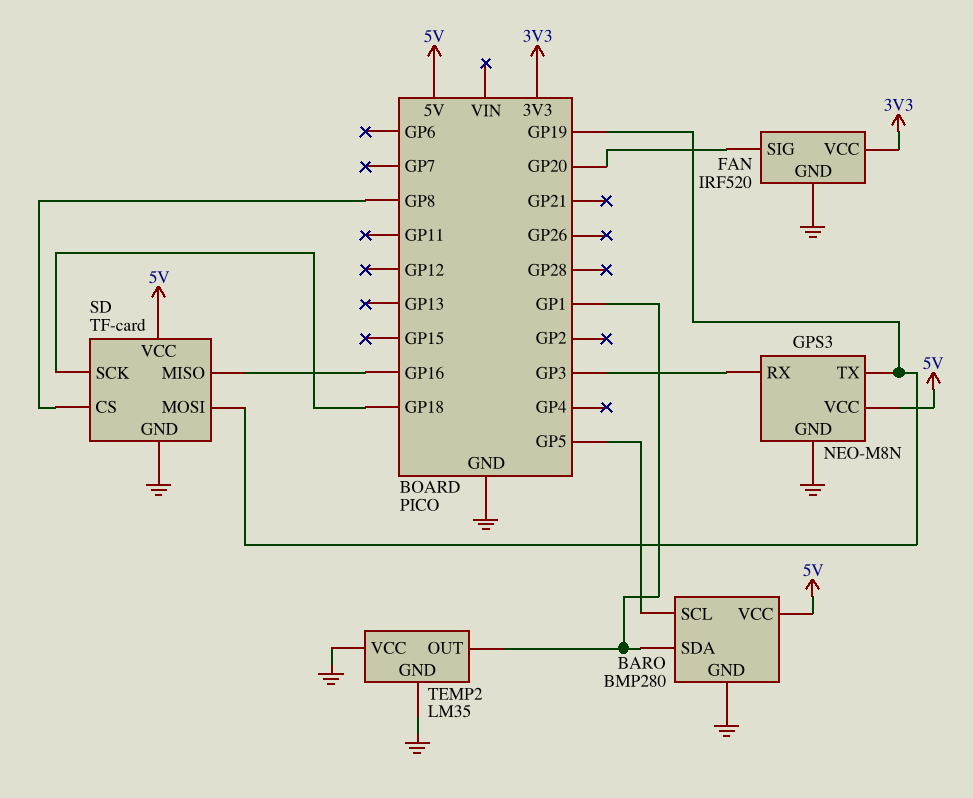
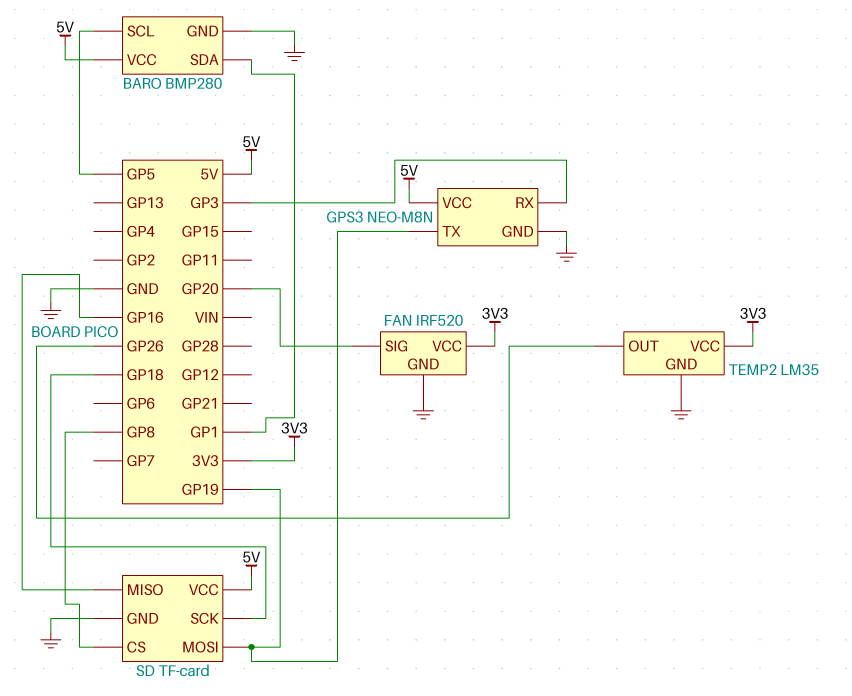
TEMP2 pin OUT: GP1 -> GP26
TEMP2 pin VCC: GND -> 3V3

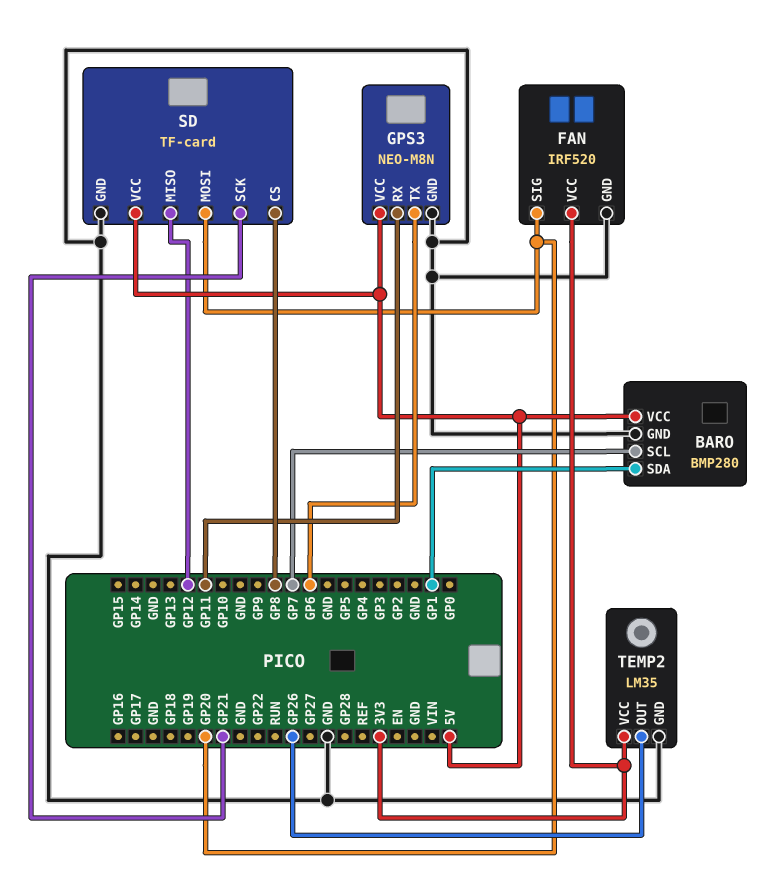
BARO pin SCL: GP5 -> GP7
GPS3 pin RX: GP3 -> GP11
GPS3 pin TX: GP19 -> GP6
SD pin MISO: GP16 -> GP12
SD pin MOSI: GP19 -> GP20
SD pin SCK: GP18 -> GP21

